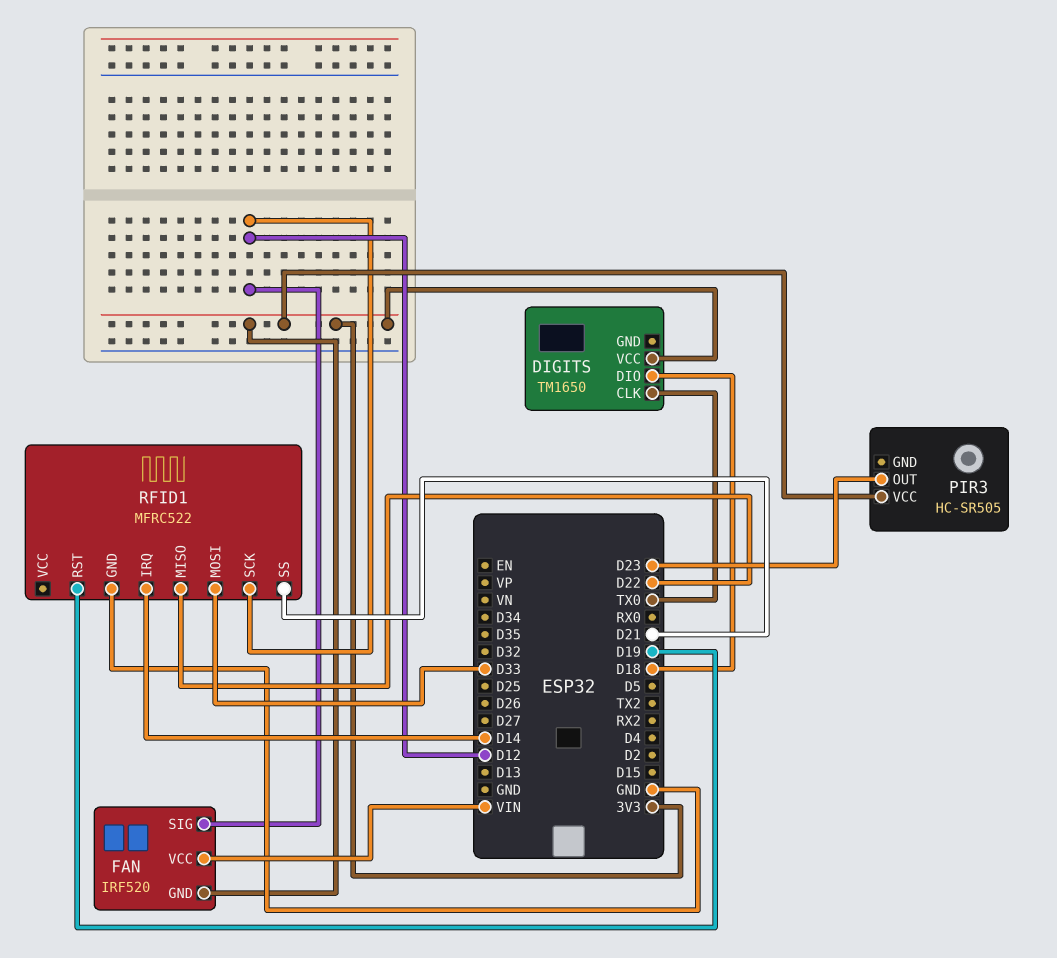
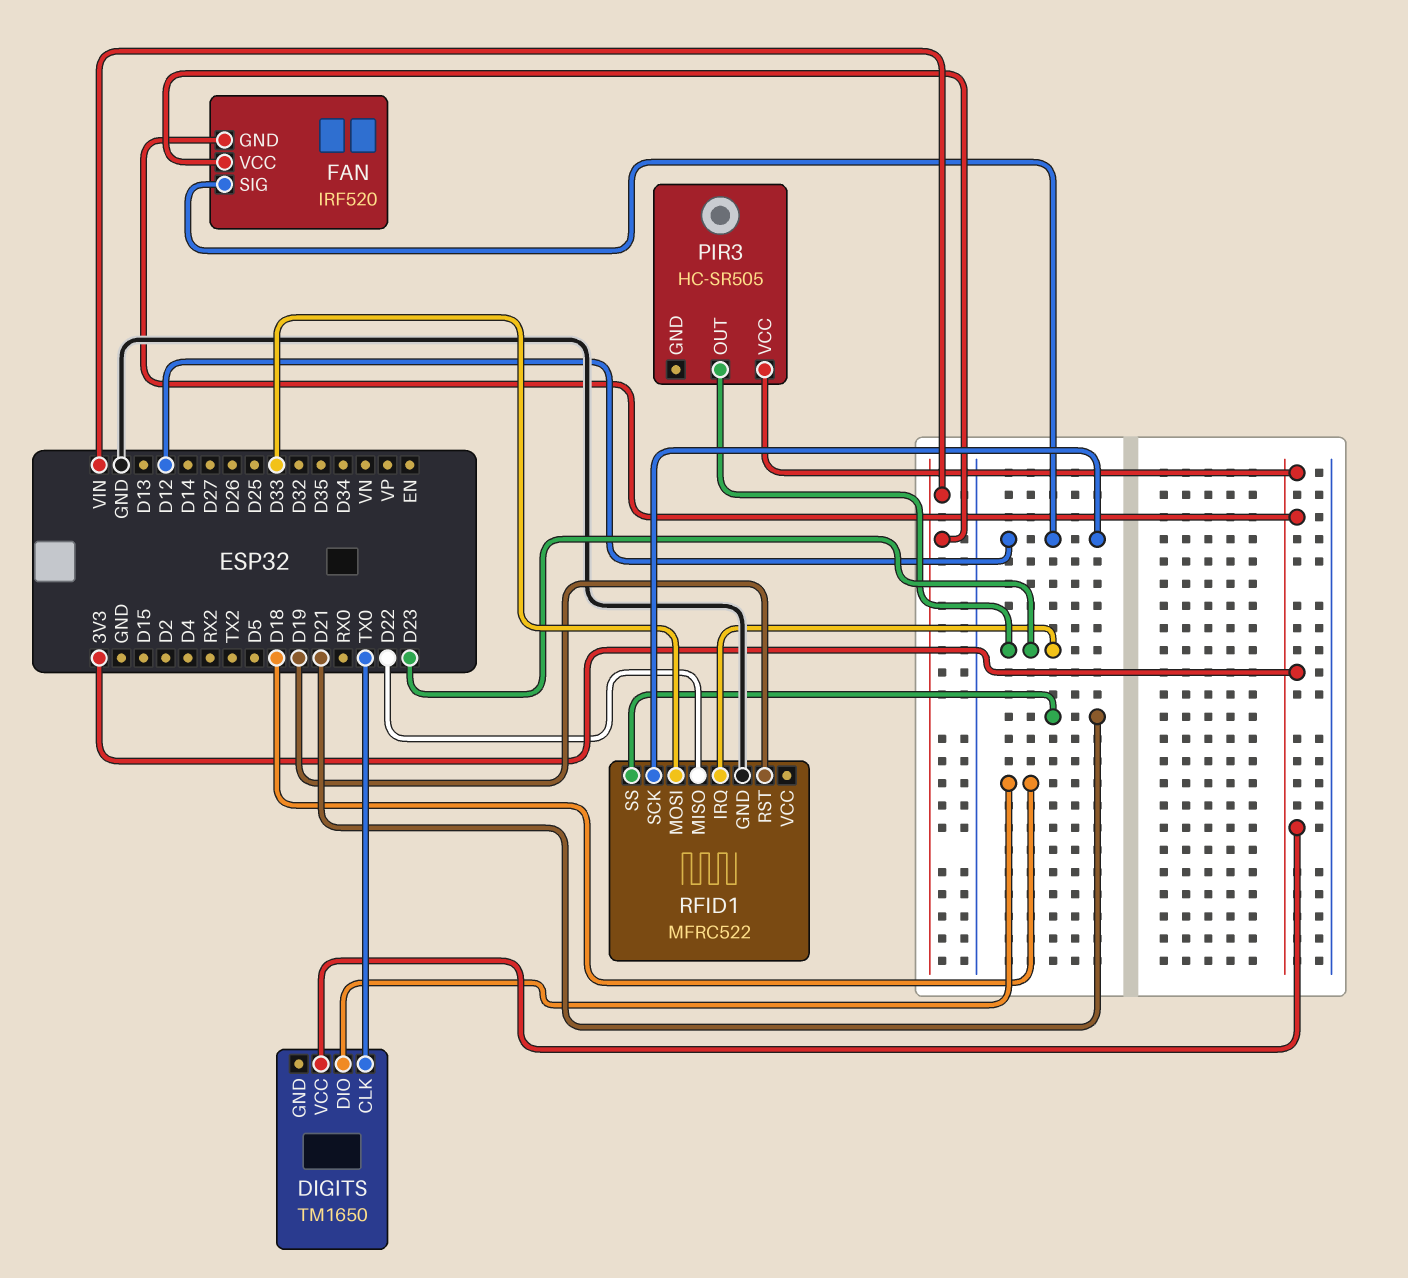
RFID1 pin IRQ: D14 -> D23

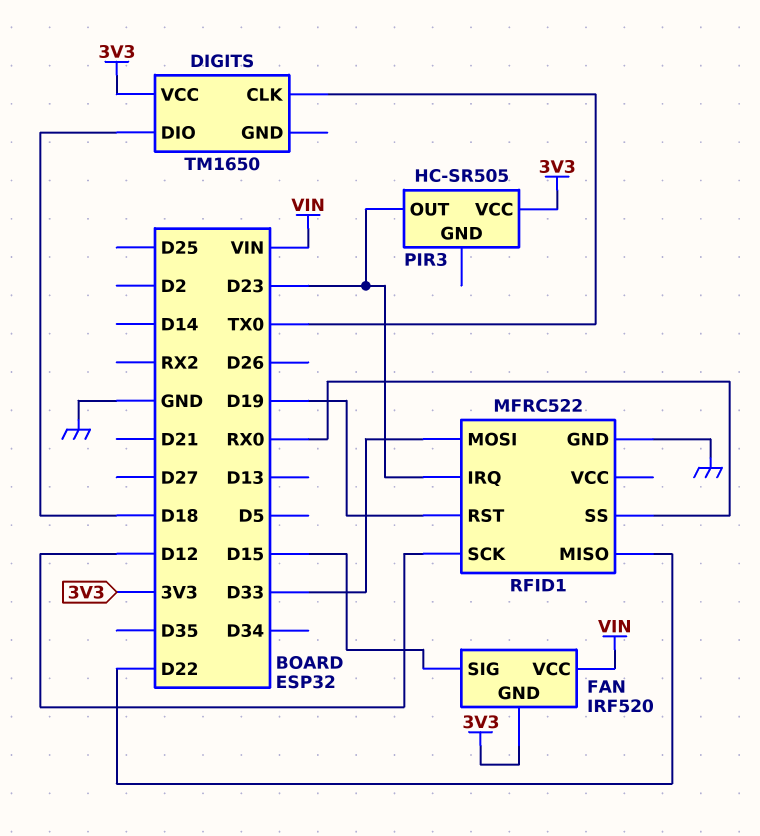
FAN pin SIG: D12 -> D15
RFID1 pin SS: D21 -> RX0

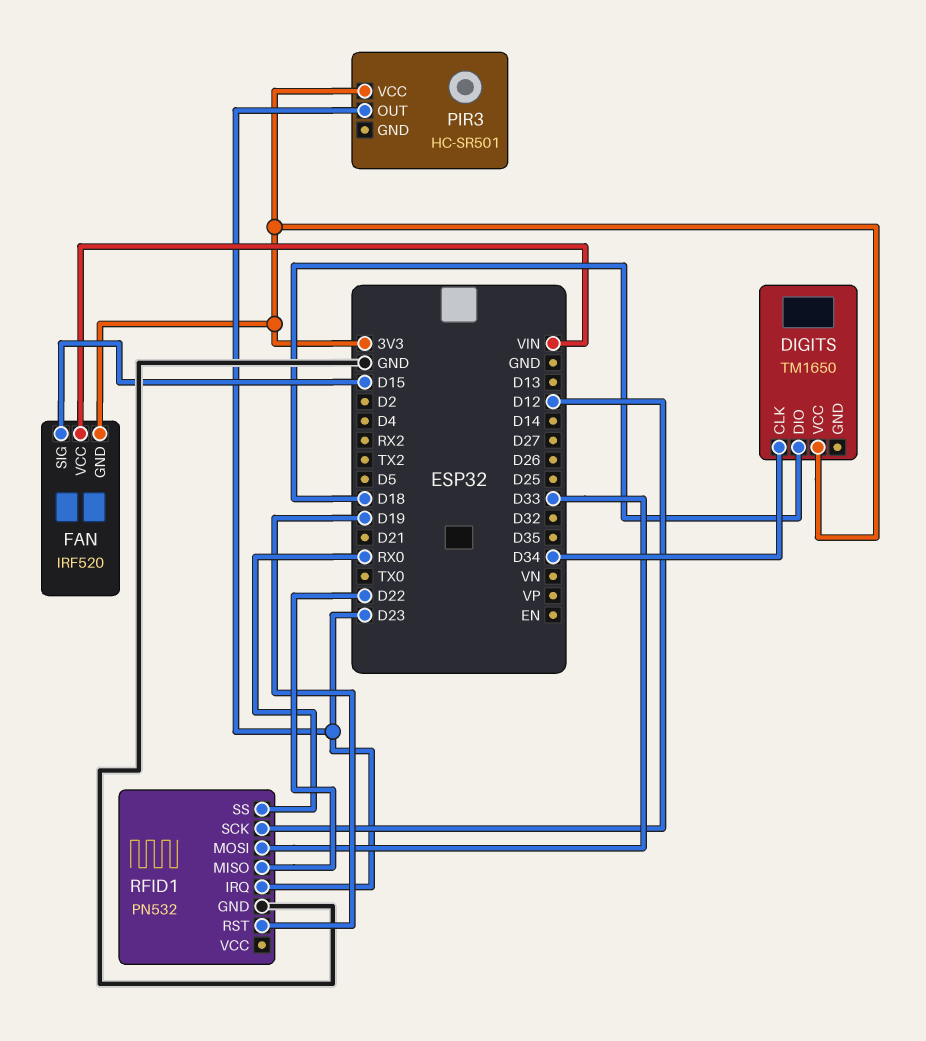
DIGITS pin CLK: TX0 -> D34
PIR3: HC-SR505 -> HC-SR501
RFID1: MFRC522 -> PN532

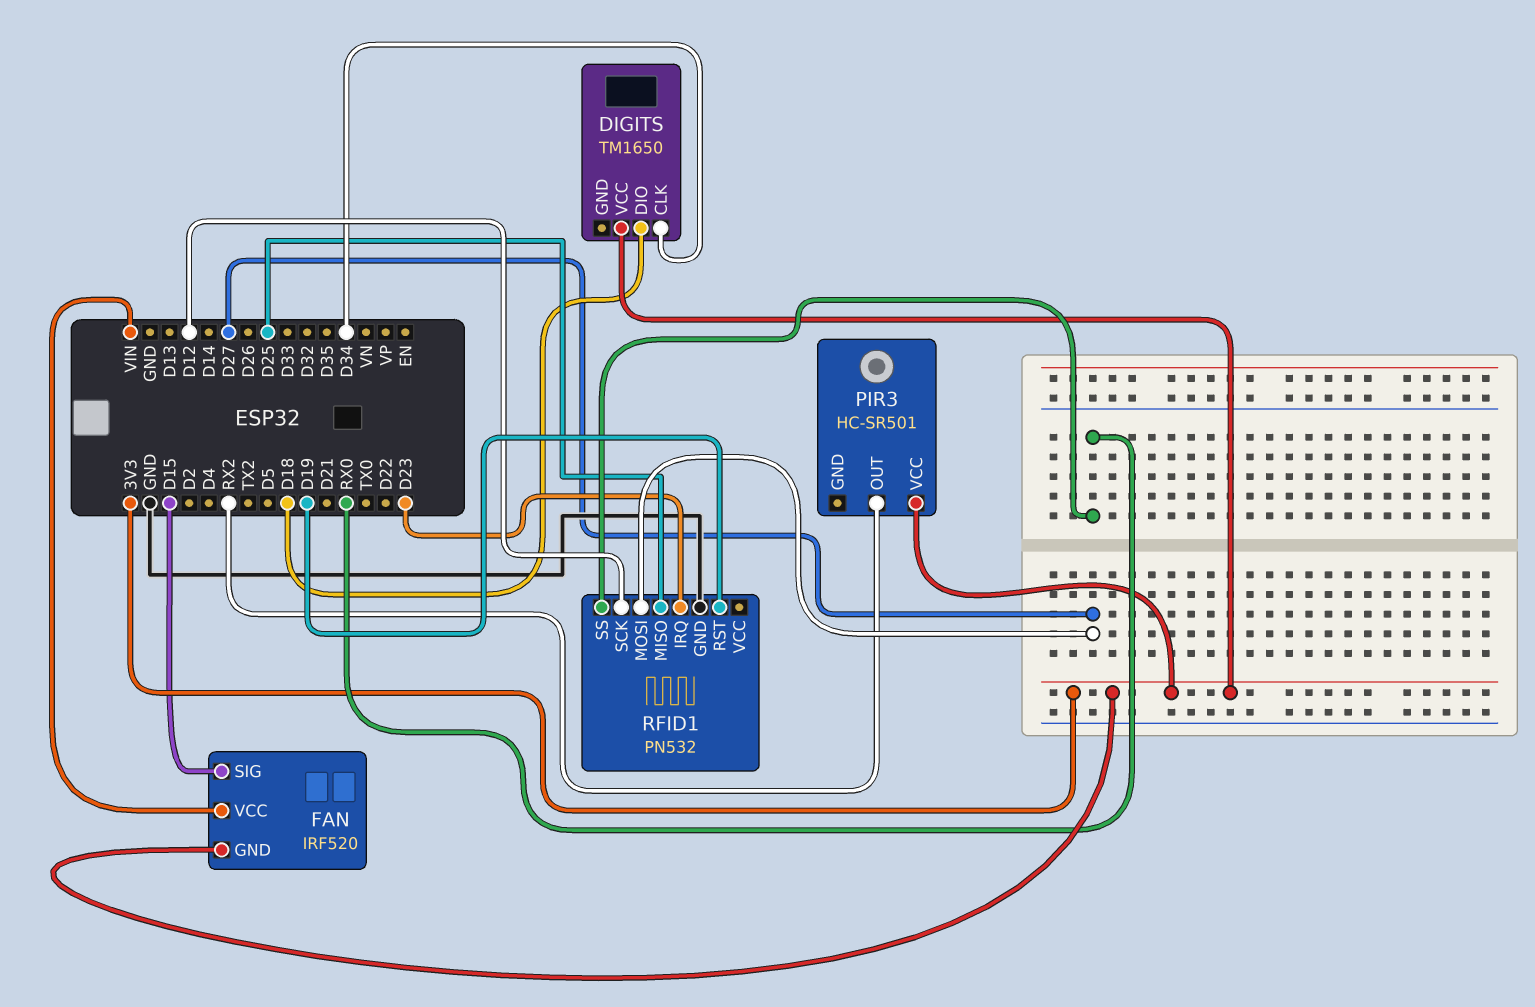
PIR3 pin OUT: D23 -> RX2
RFID1 pin MISO: D22 -> D25
RFID1 pin MOSI: D33 -> D27

